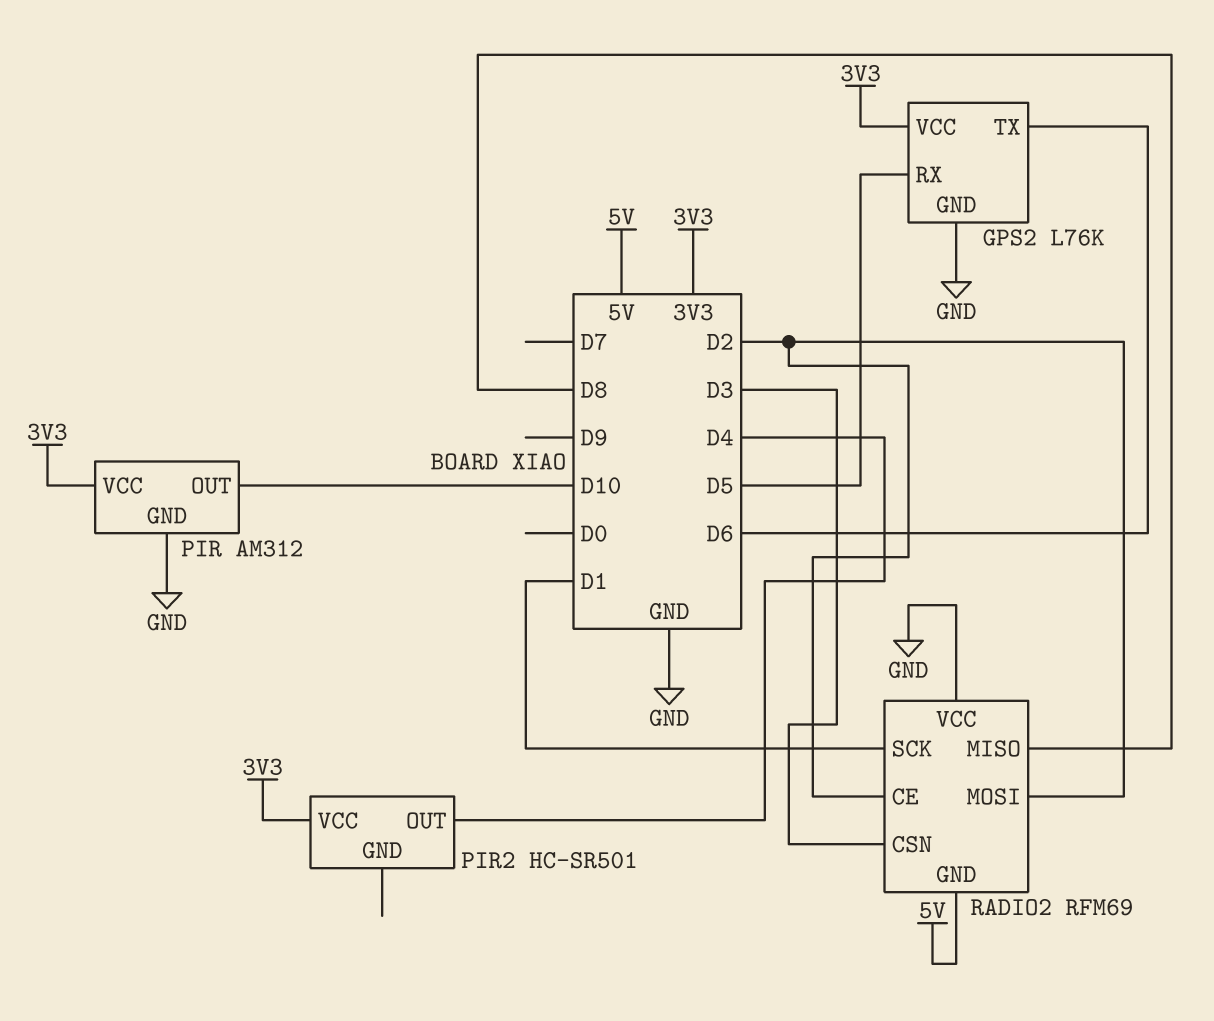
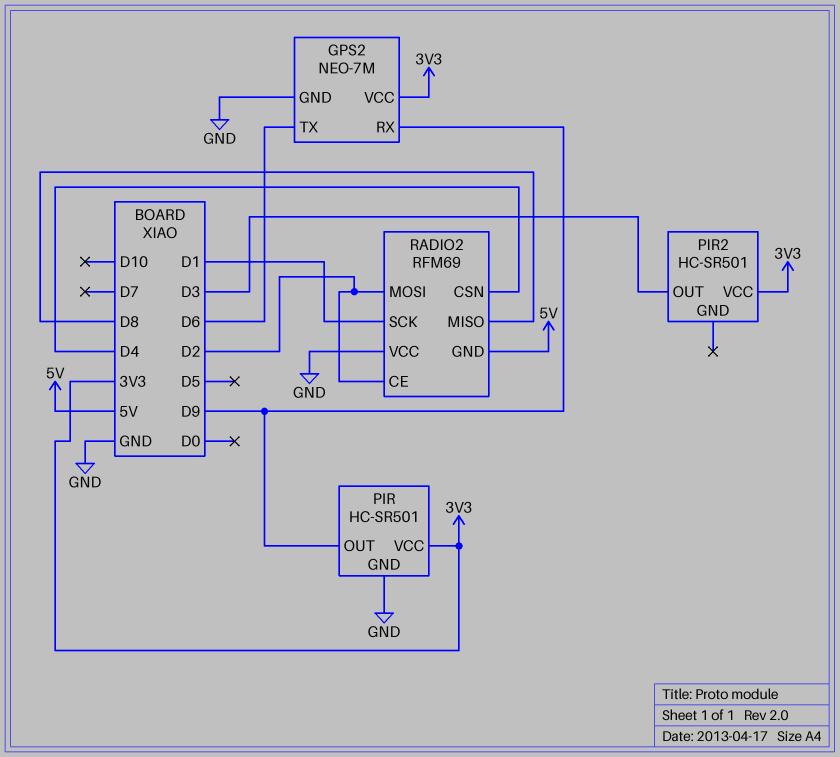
GPS2: L76K -> NEO-7M
GPS2 pin RX: D5 -> D9
PIR: AM312 -> HC-SR501
PIR pin OUT: D10 -> D9
PIR2 pin OUT: D4 -> D3
RADIO2 pin CSN: D3 -> D4

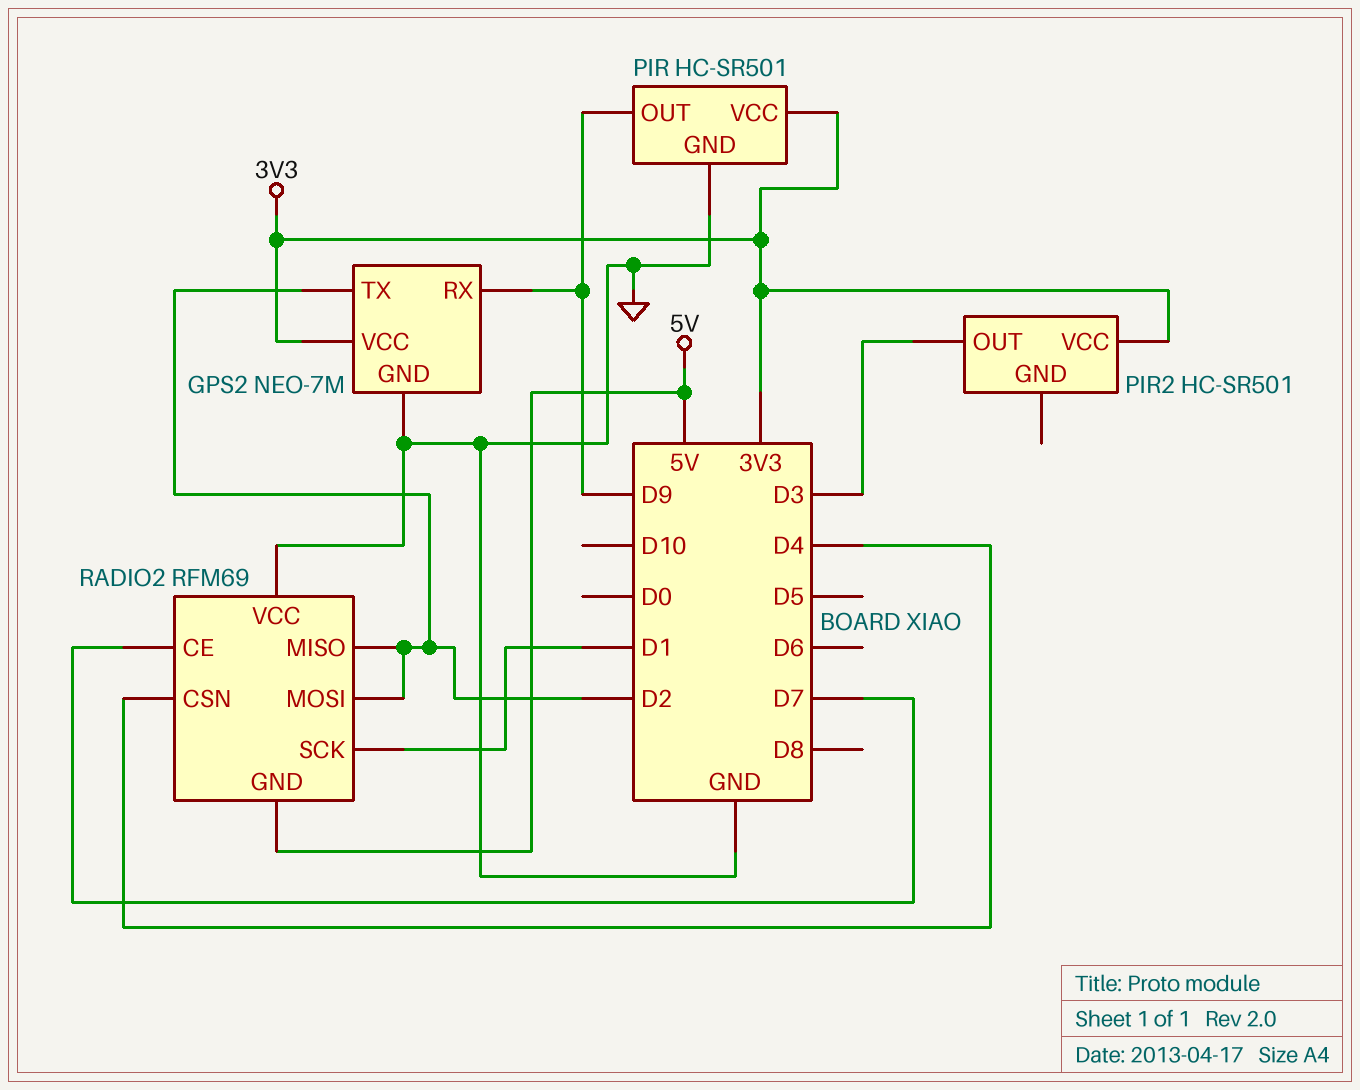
GPS2 pin TX: D6 -> D2
RADIO2 pin CE: D2 -> D7
RADIO2 pin MISO: D8 -> D2

